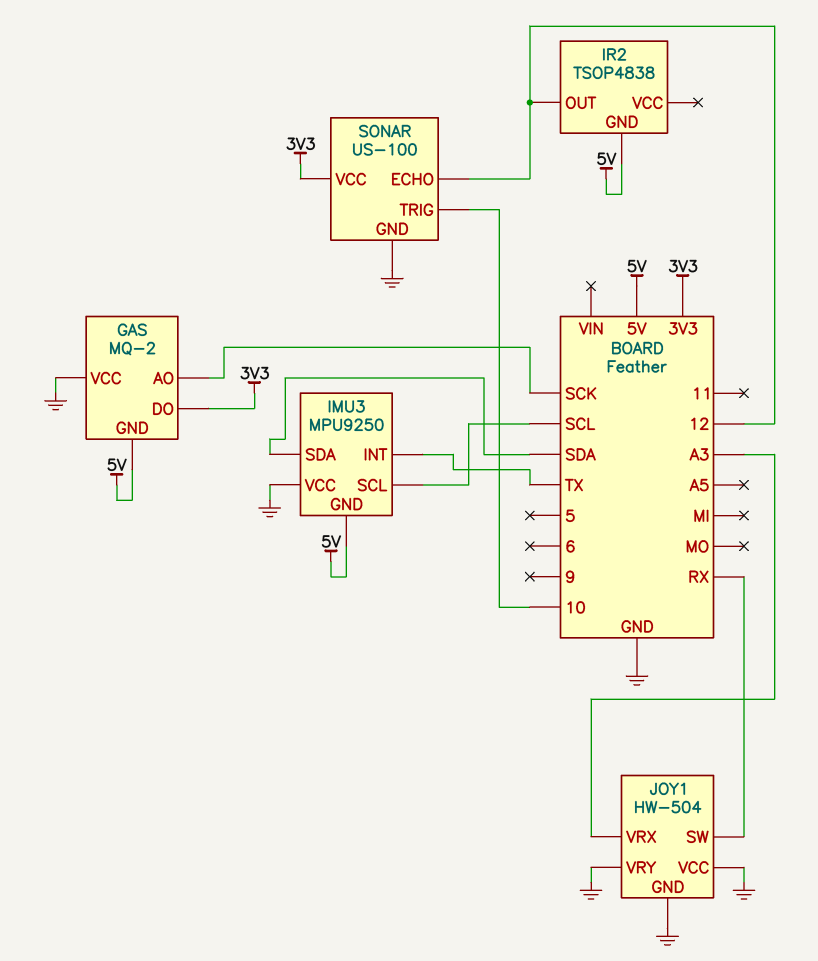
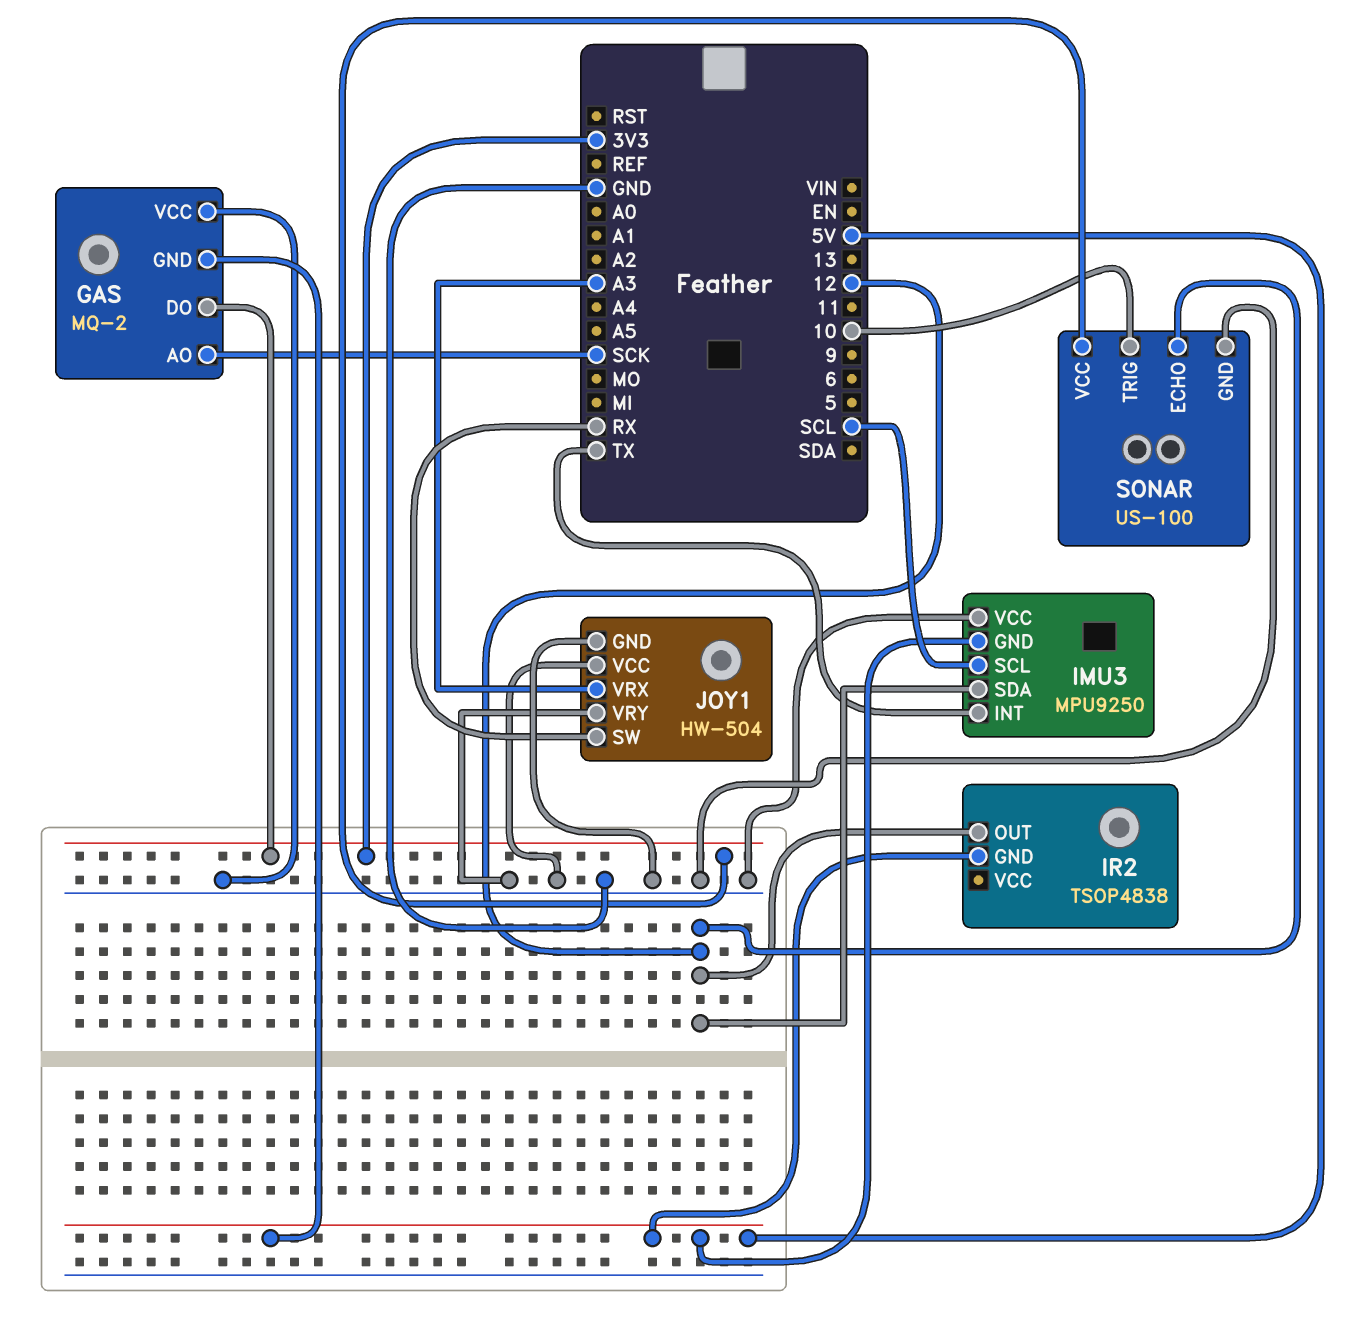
IMU3 pin SDA: SDA -> 12

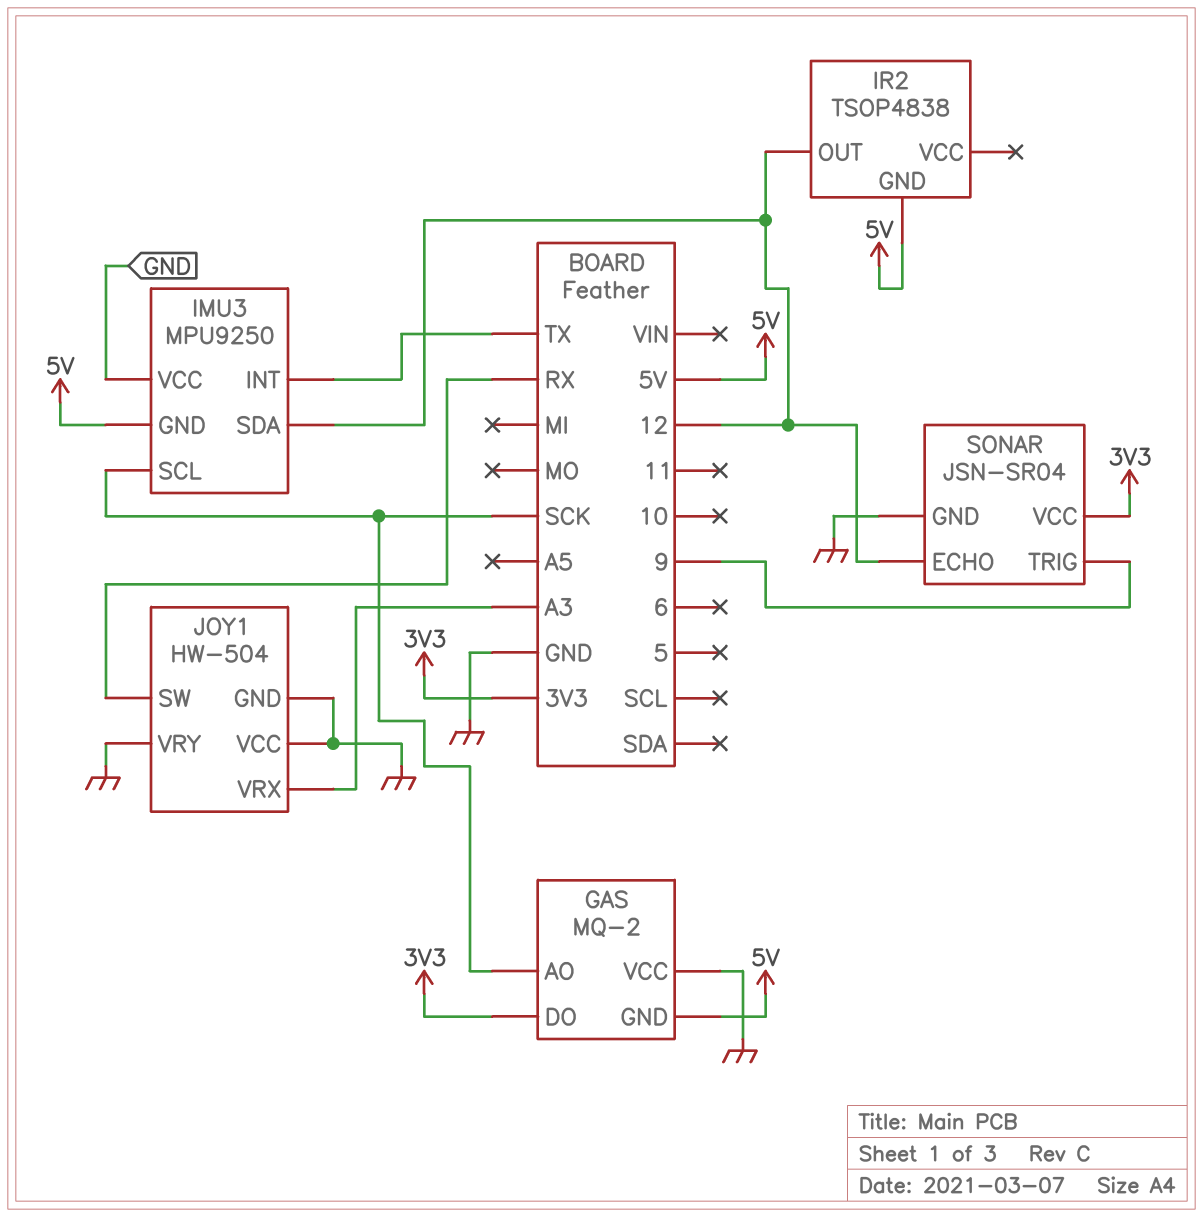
IMU3 pin SCL: SCL -> SCK
SONAR: US-100 -> JSN-SR04
SONAR pin TRIG: 10 -> 9

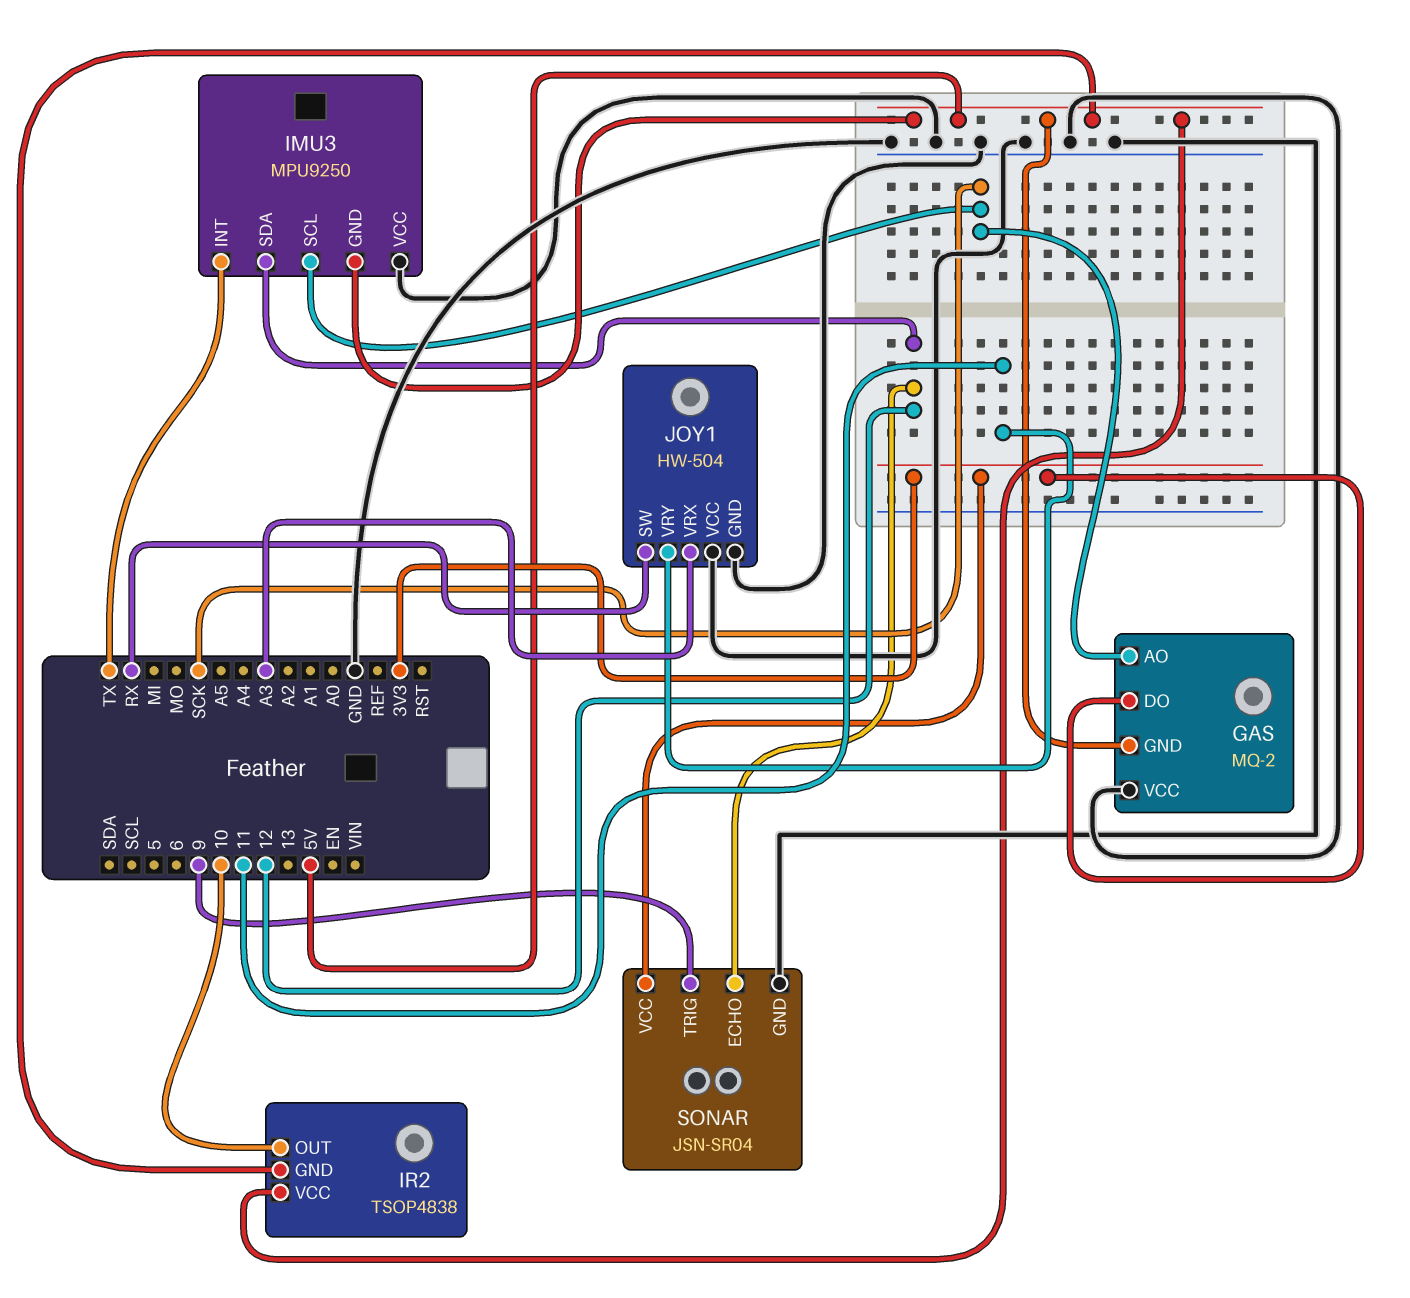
IR2 pin OUT: 12 -> 10
IR2 pin VCC: none -> 5V
JOY1 pin VRY: GND -> 11

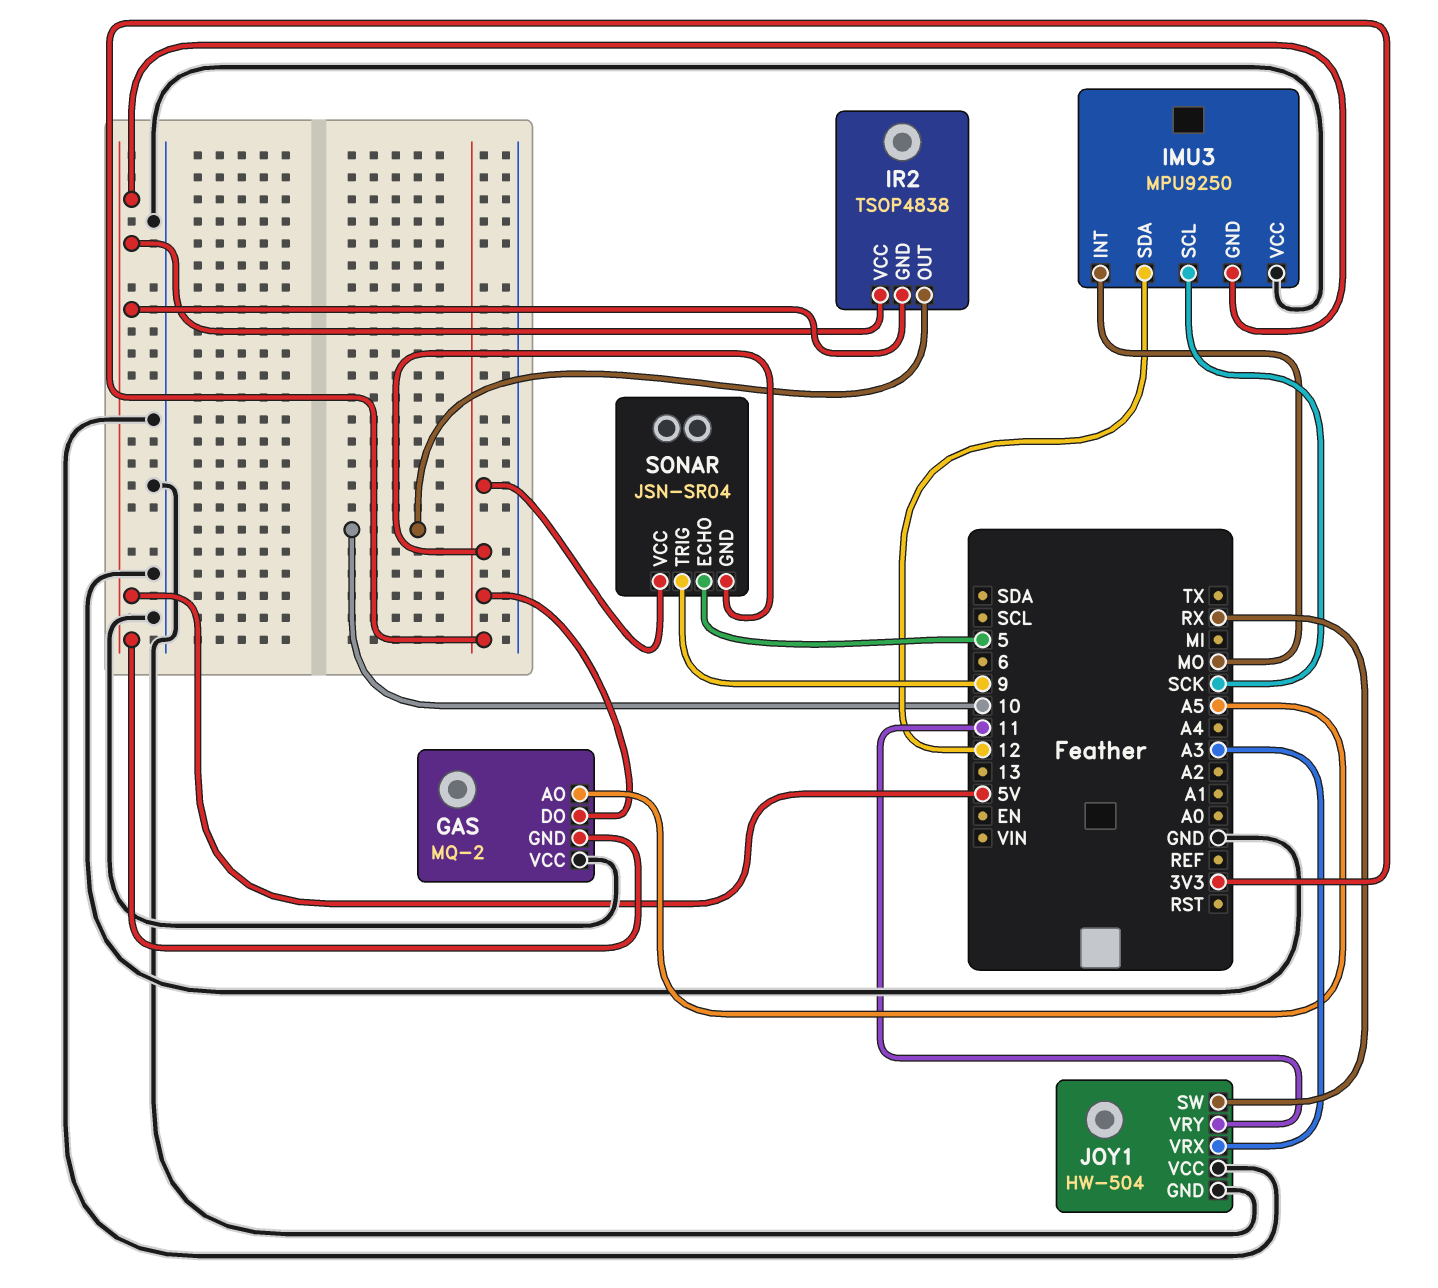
GAS pin AO: SCK -> A5
IMU3 pin INT: TX -> MO
SONAR pin ECHO: 12 -> 5
SONAR pin GND: GND -> 3V3

